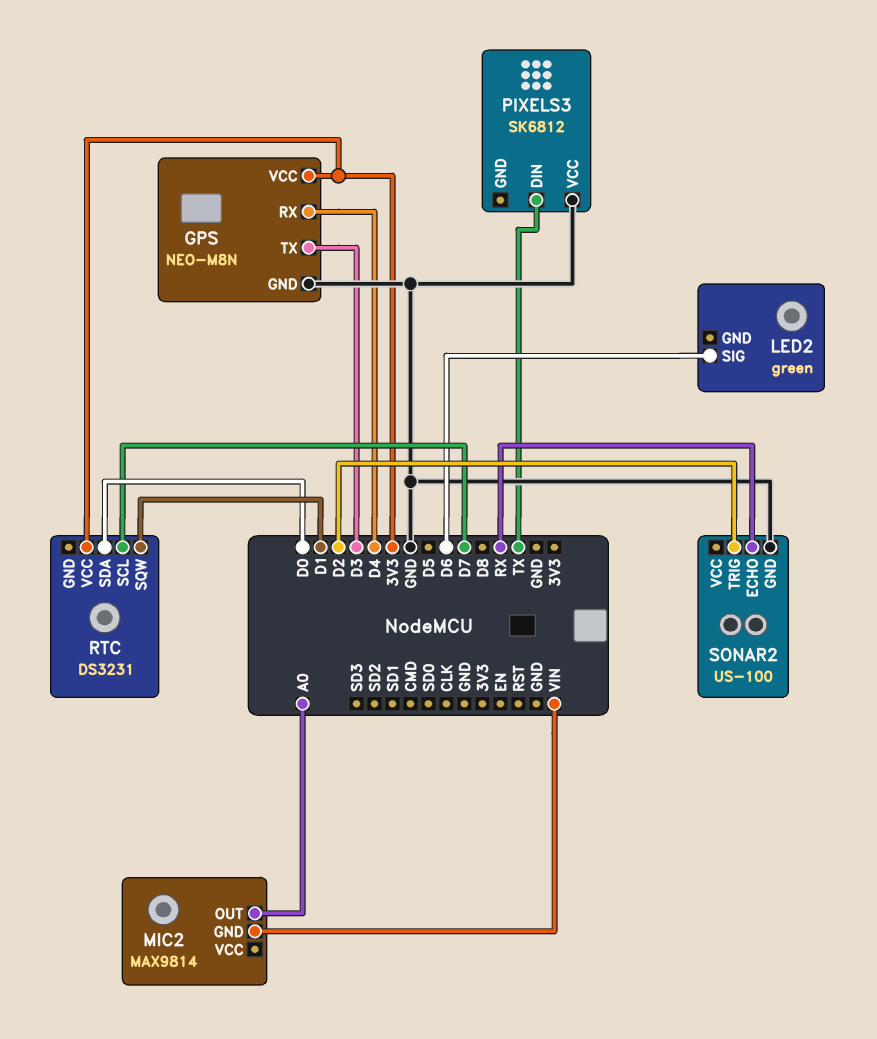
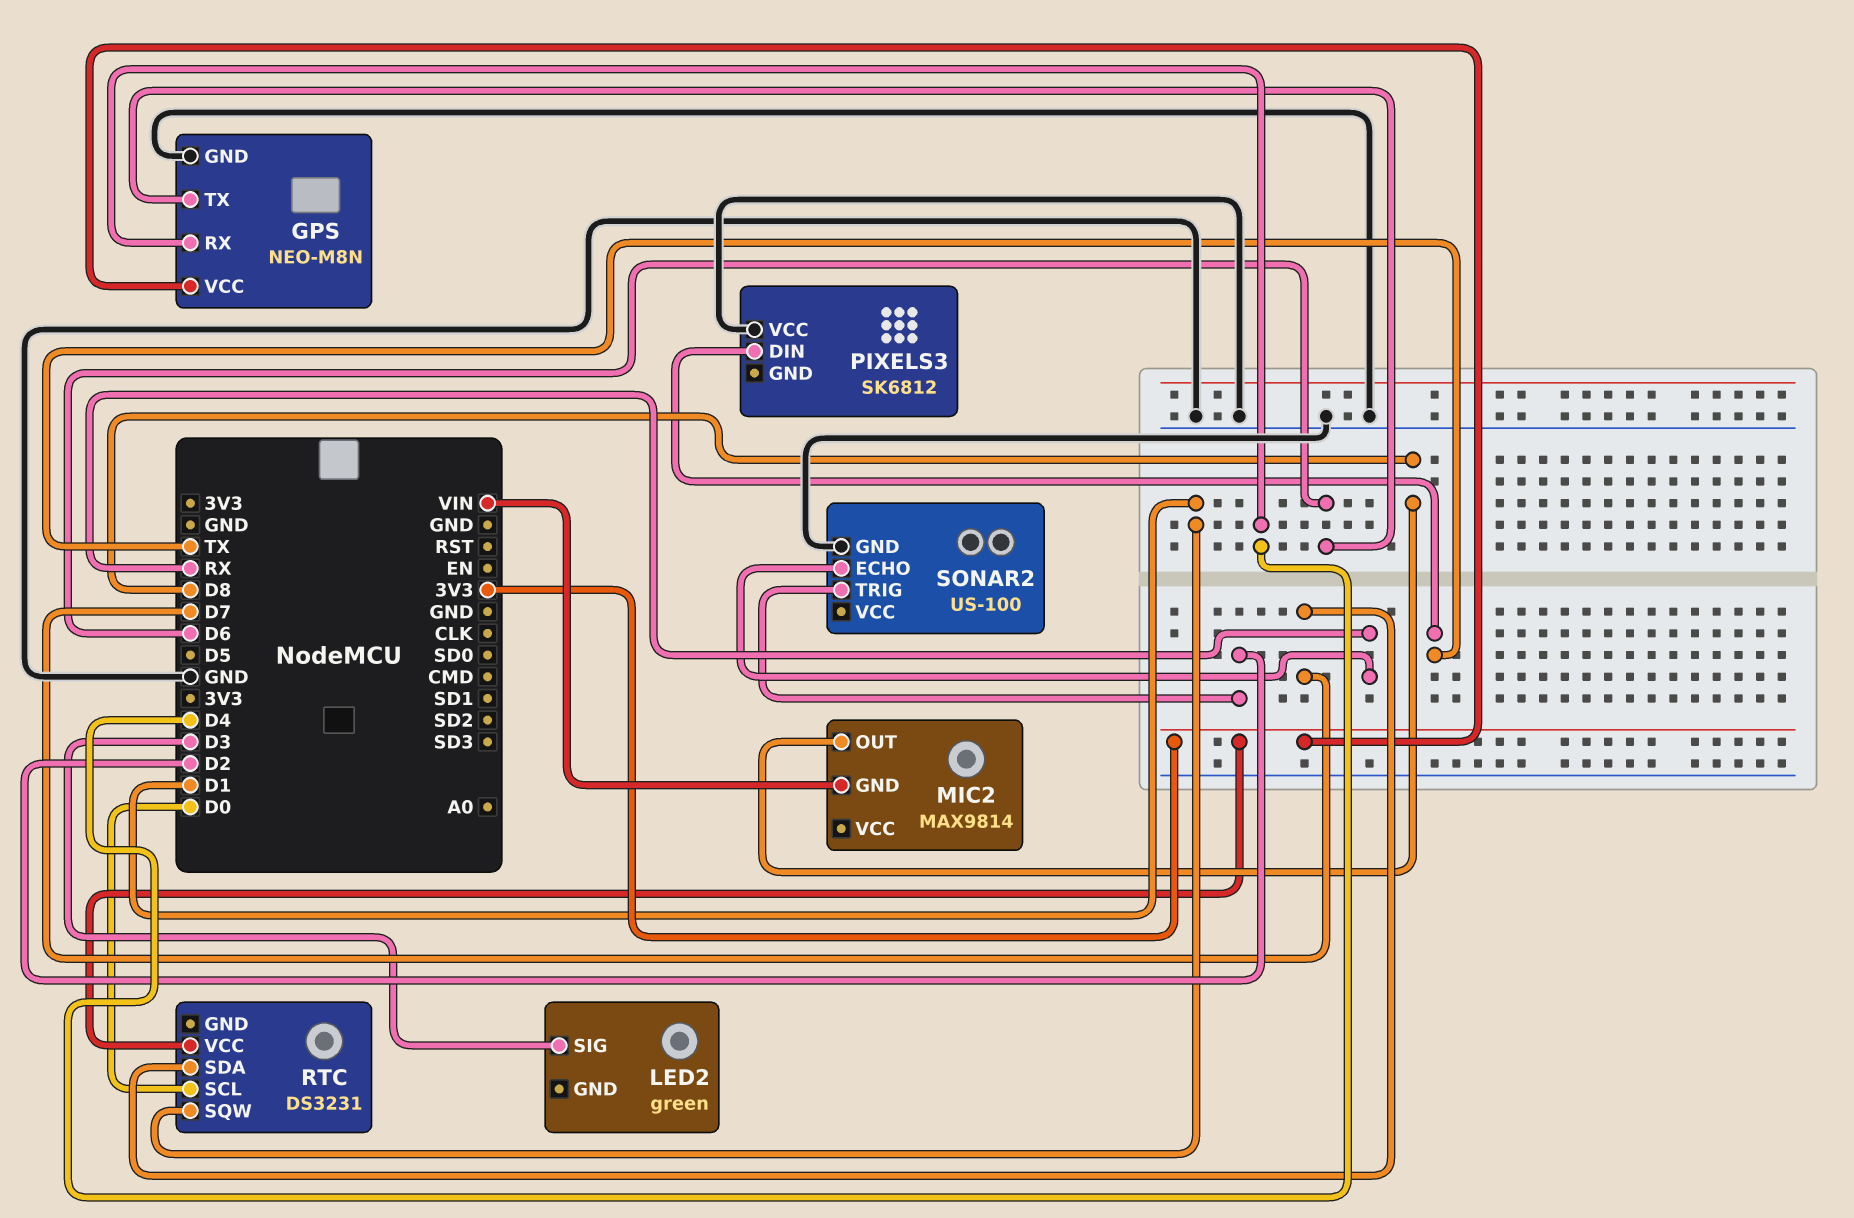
GPS pin TX: D3 -> D6
LED2 pin SIG: D6 -> D3
MIC2 pin OUT: A0 -> D8
RTC pin SCL: D7 -> D0
RTC pin SDA: D0 -> D7

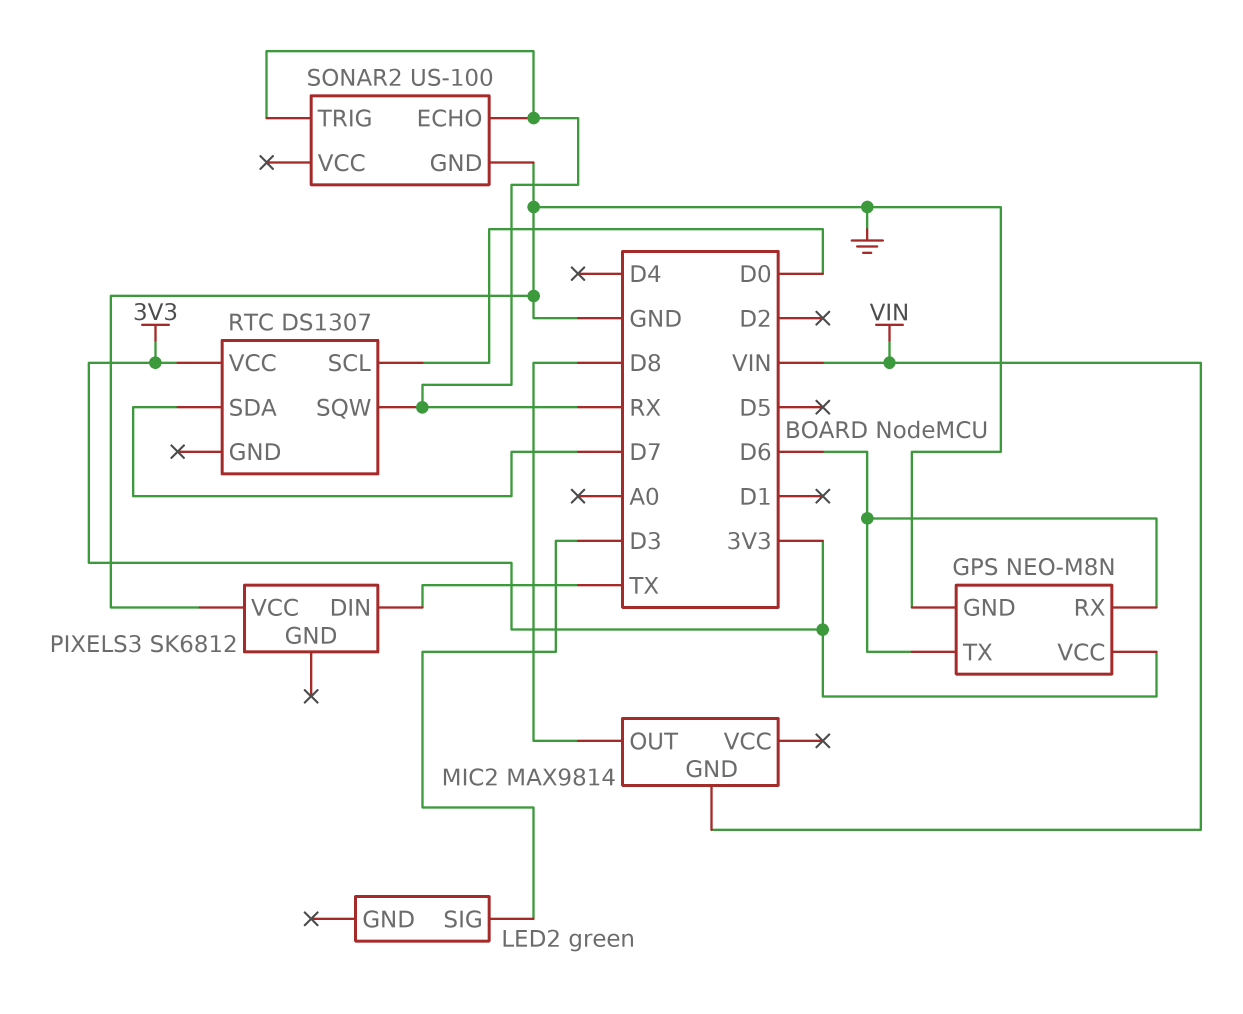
GPS pin RX: D4 -> D6
RTC: DS3231 -> DS1307
RTC pin SQW: D1 -> RX
SONAR2 pin TRIG: D2 -> RX

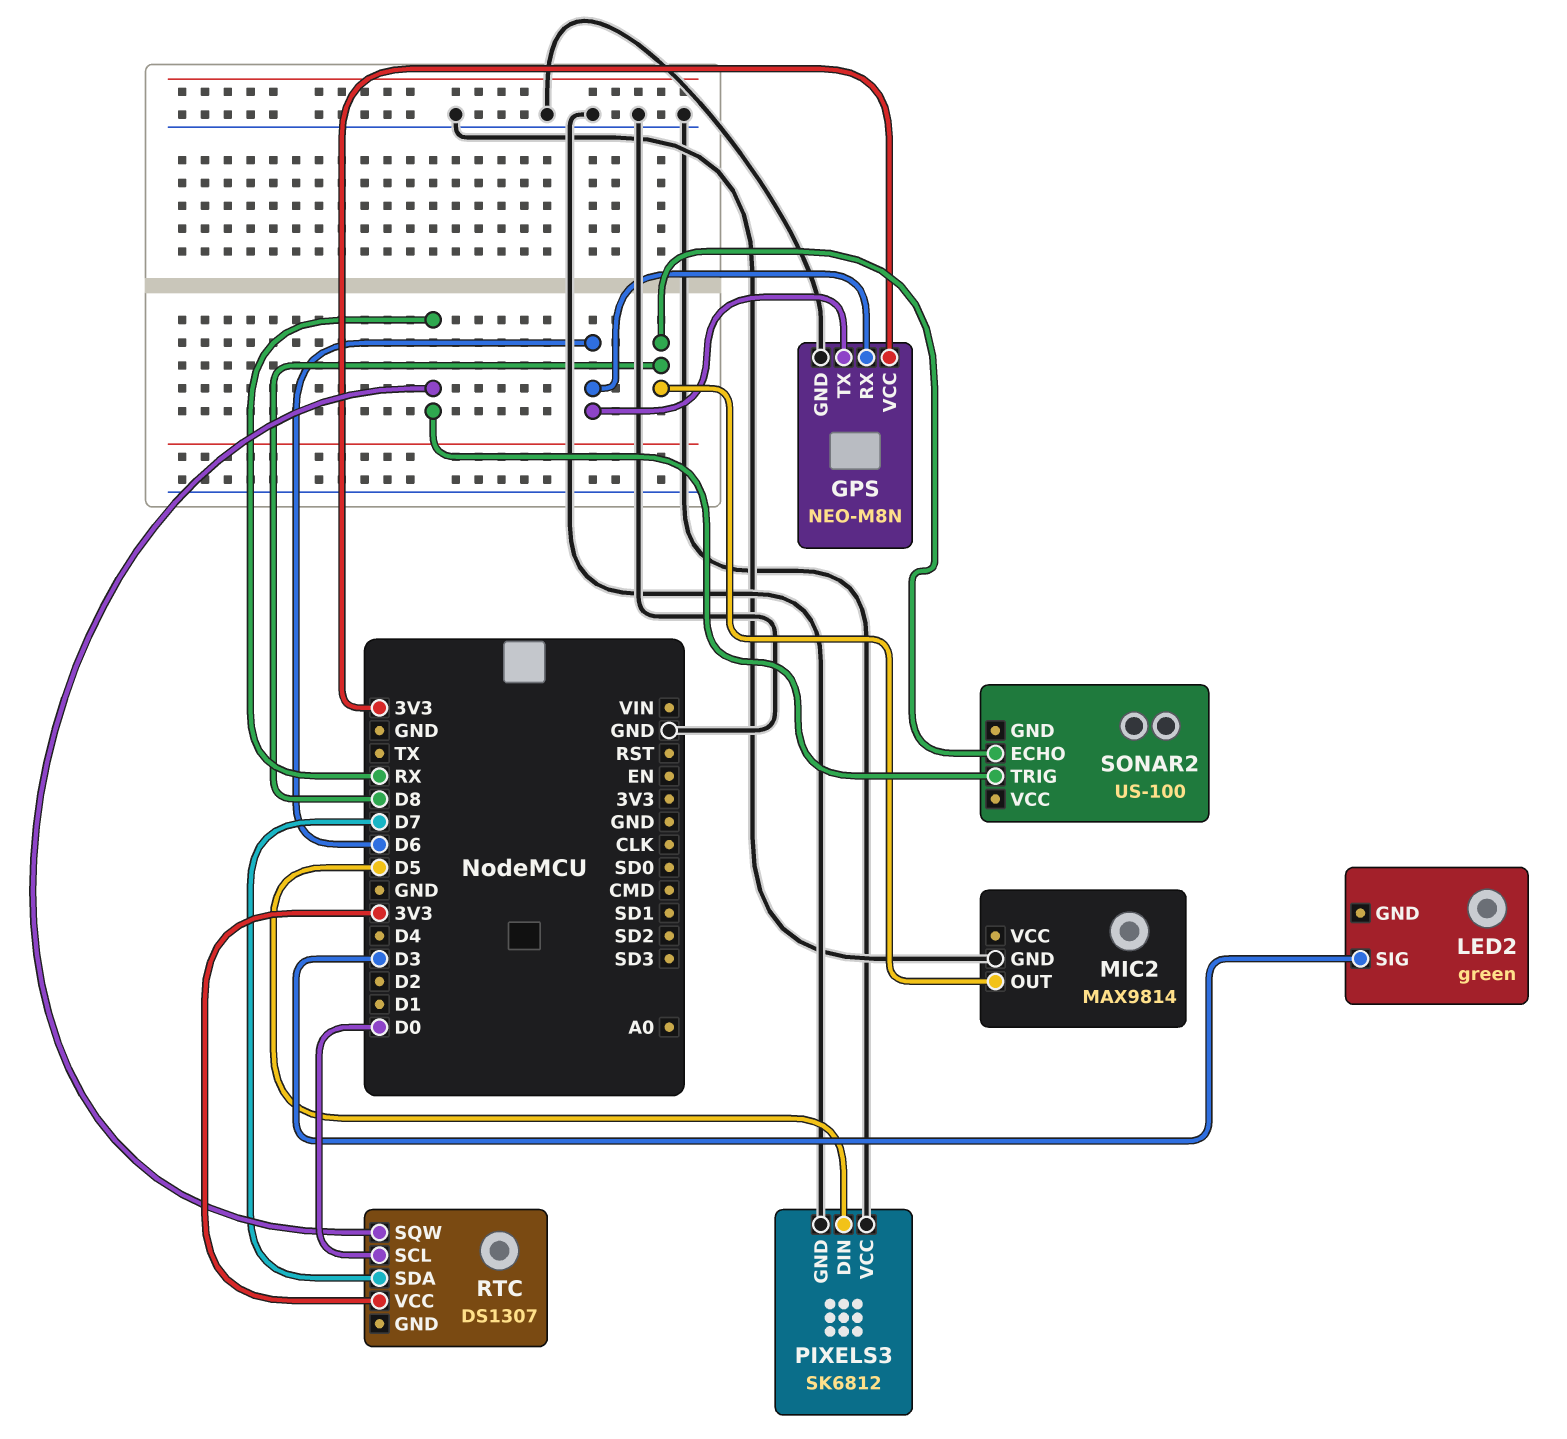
MIC2 pin GND: VIN -> GND
PIXELS3 pin DIN: TX -> D5
PIXELS3 pin GND: none -> GND
SONAR2 pin ECHO: RX -> D8
SONAR2 pin GND: GND -> none

